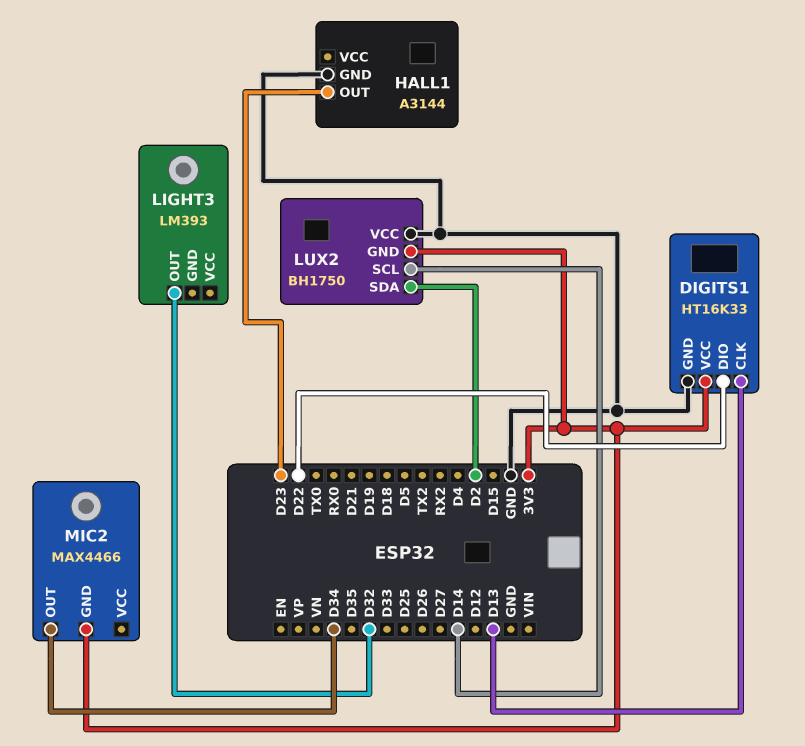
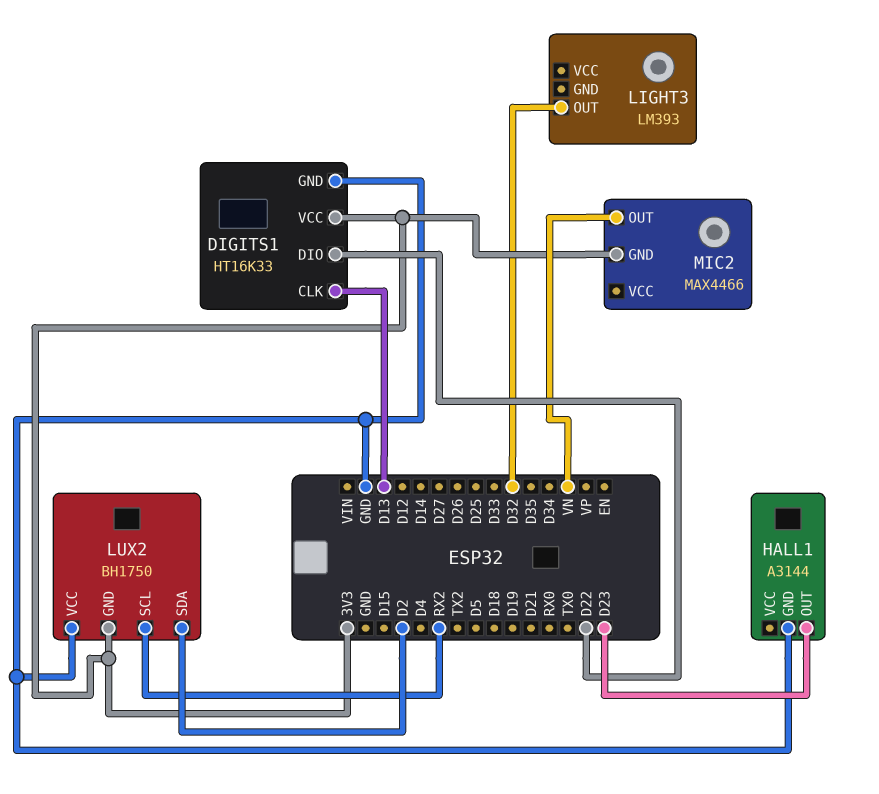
LUX2 pin SCL: D14 -> RX2
MIC2 pin OUT: D34 -> VN

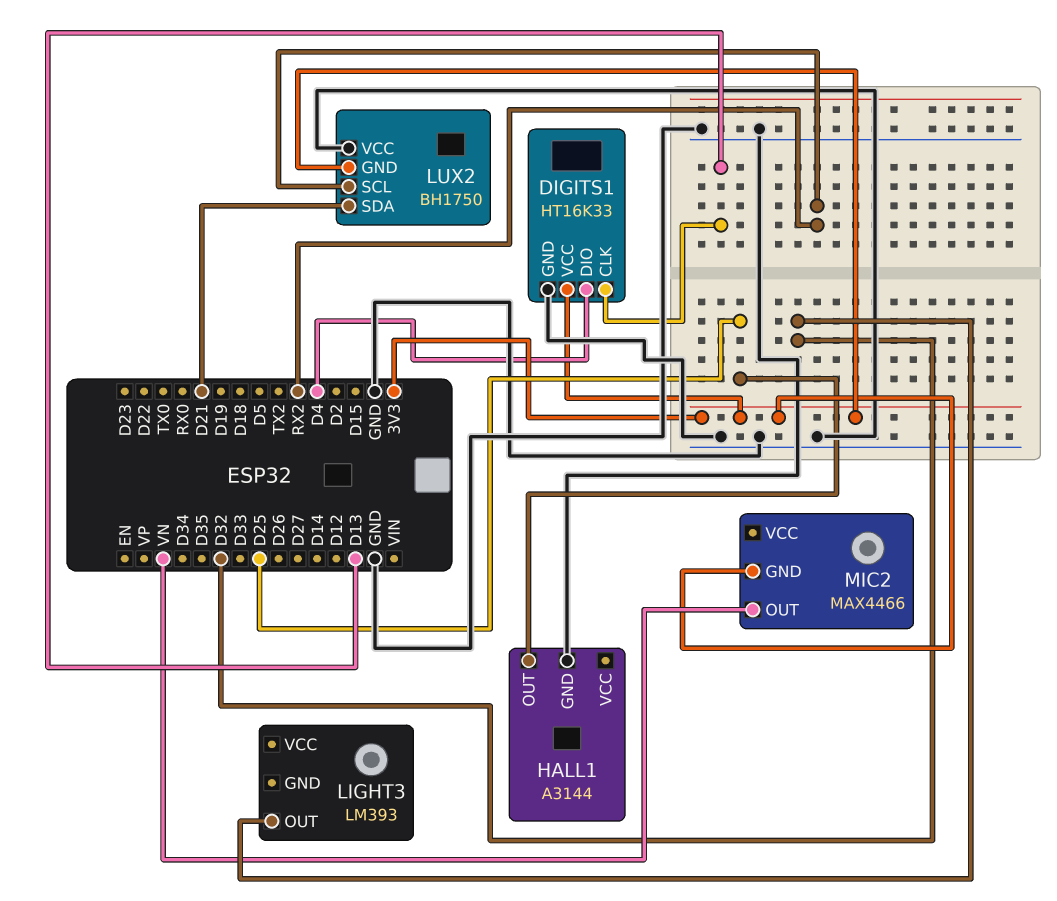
DIGITS1 pin DIO: D22 -> D4
HALL1 pin OUT: D23 -> D25
LUX2 pin SDA: D2 -> D21

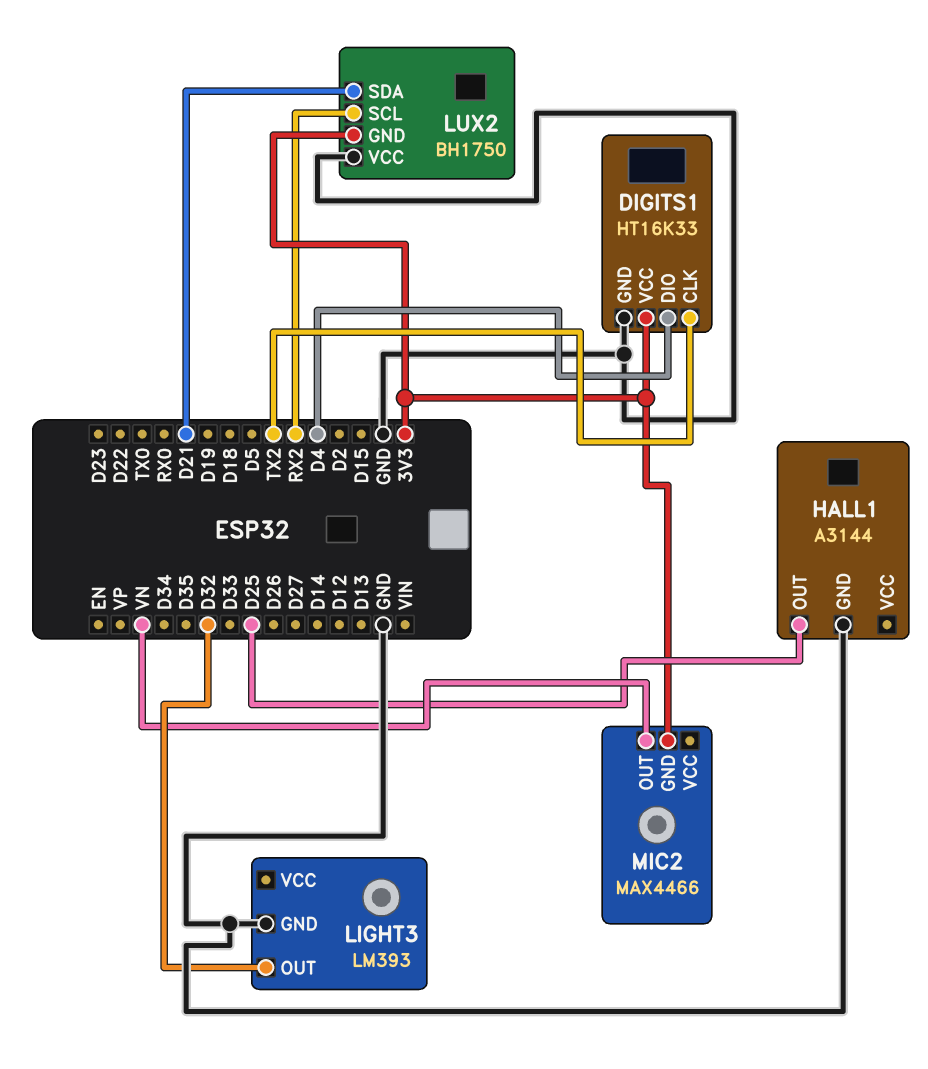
DIGITS1 pin CLK: D13 -> TX2
LIGHT3 pin GND: none -> GND

